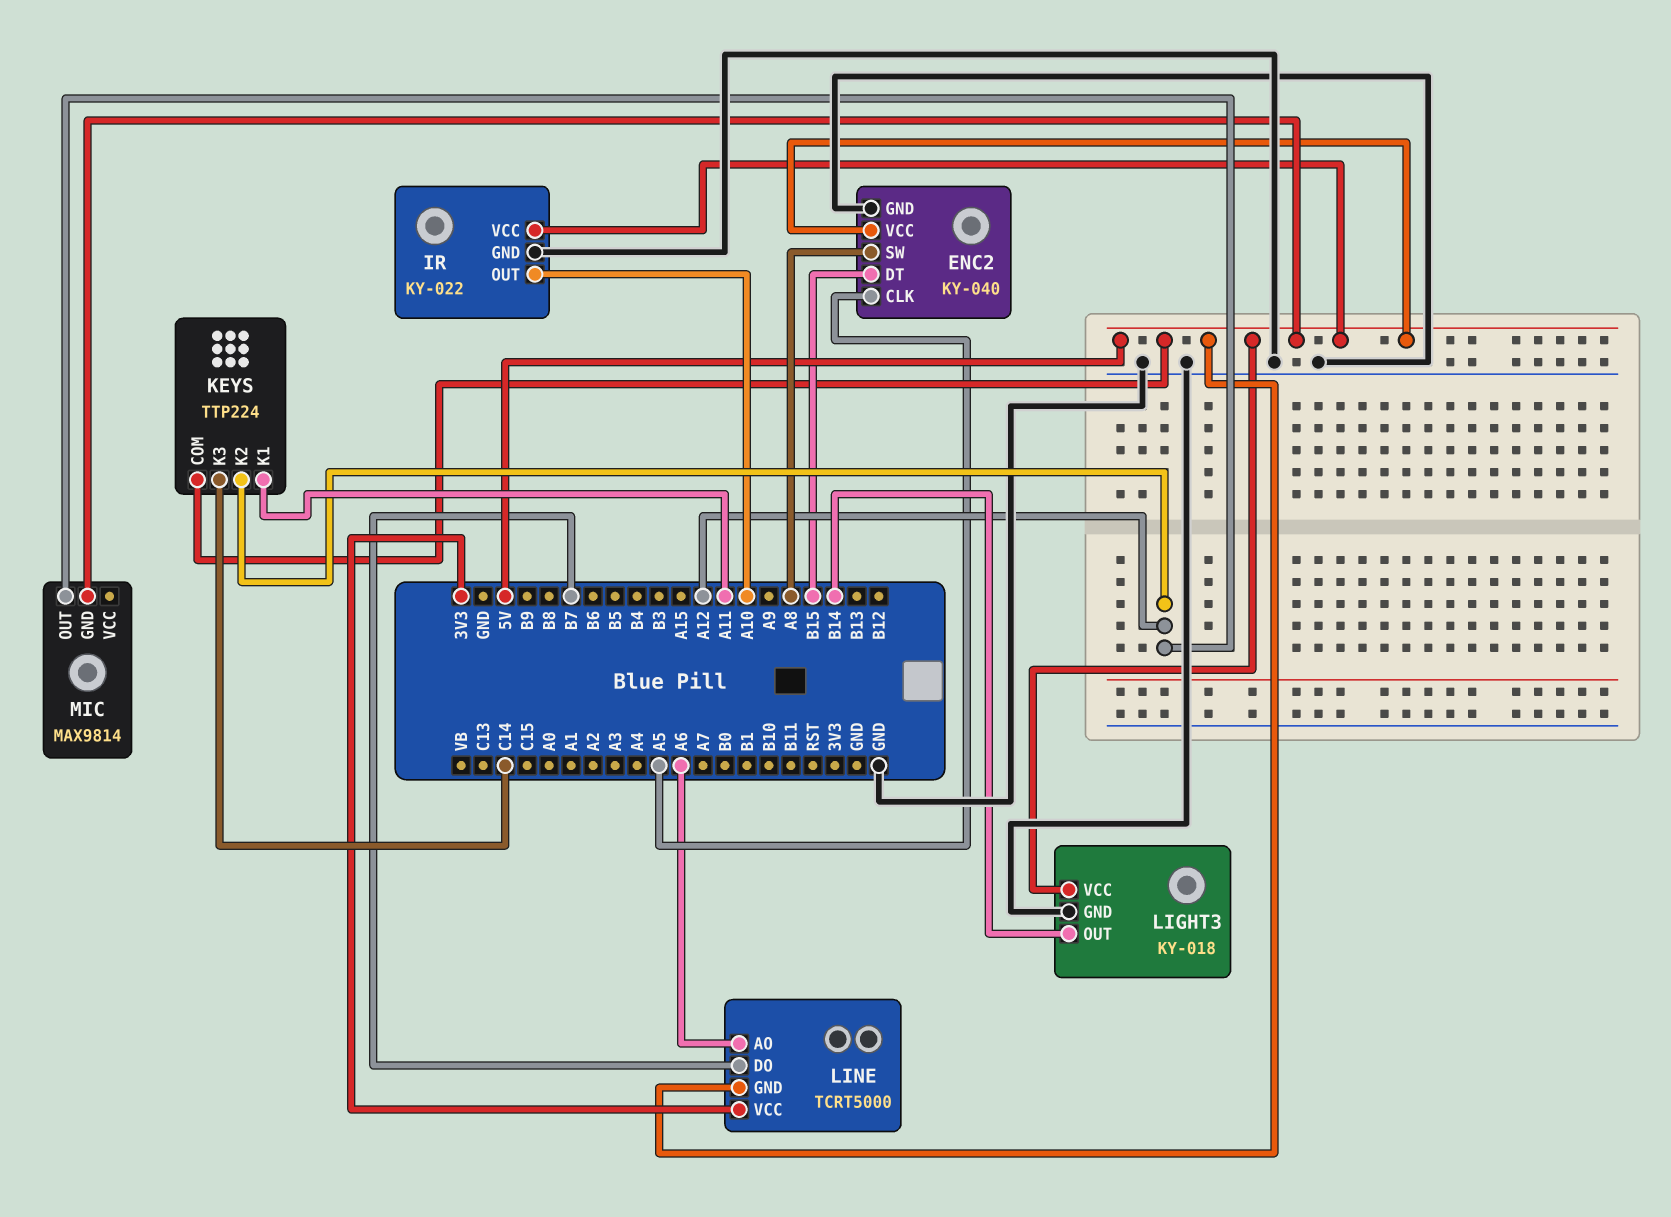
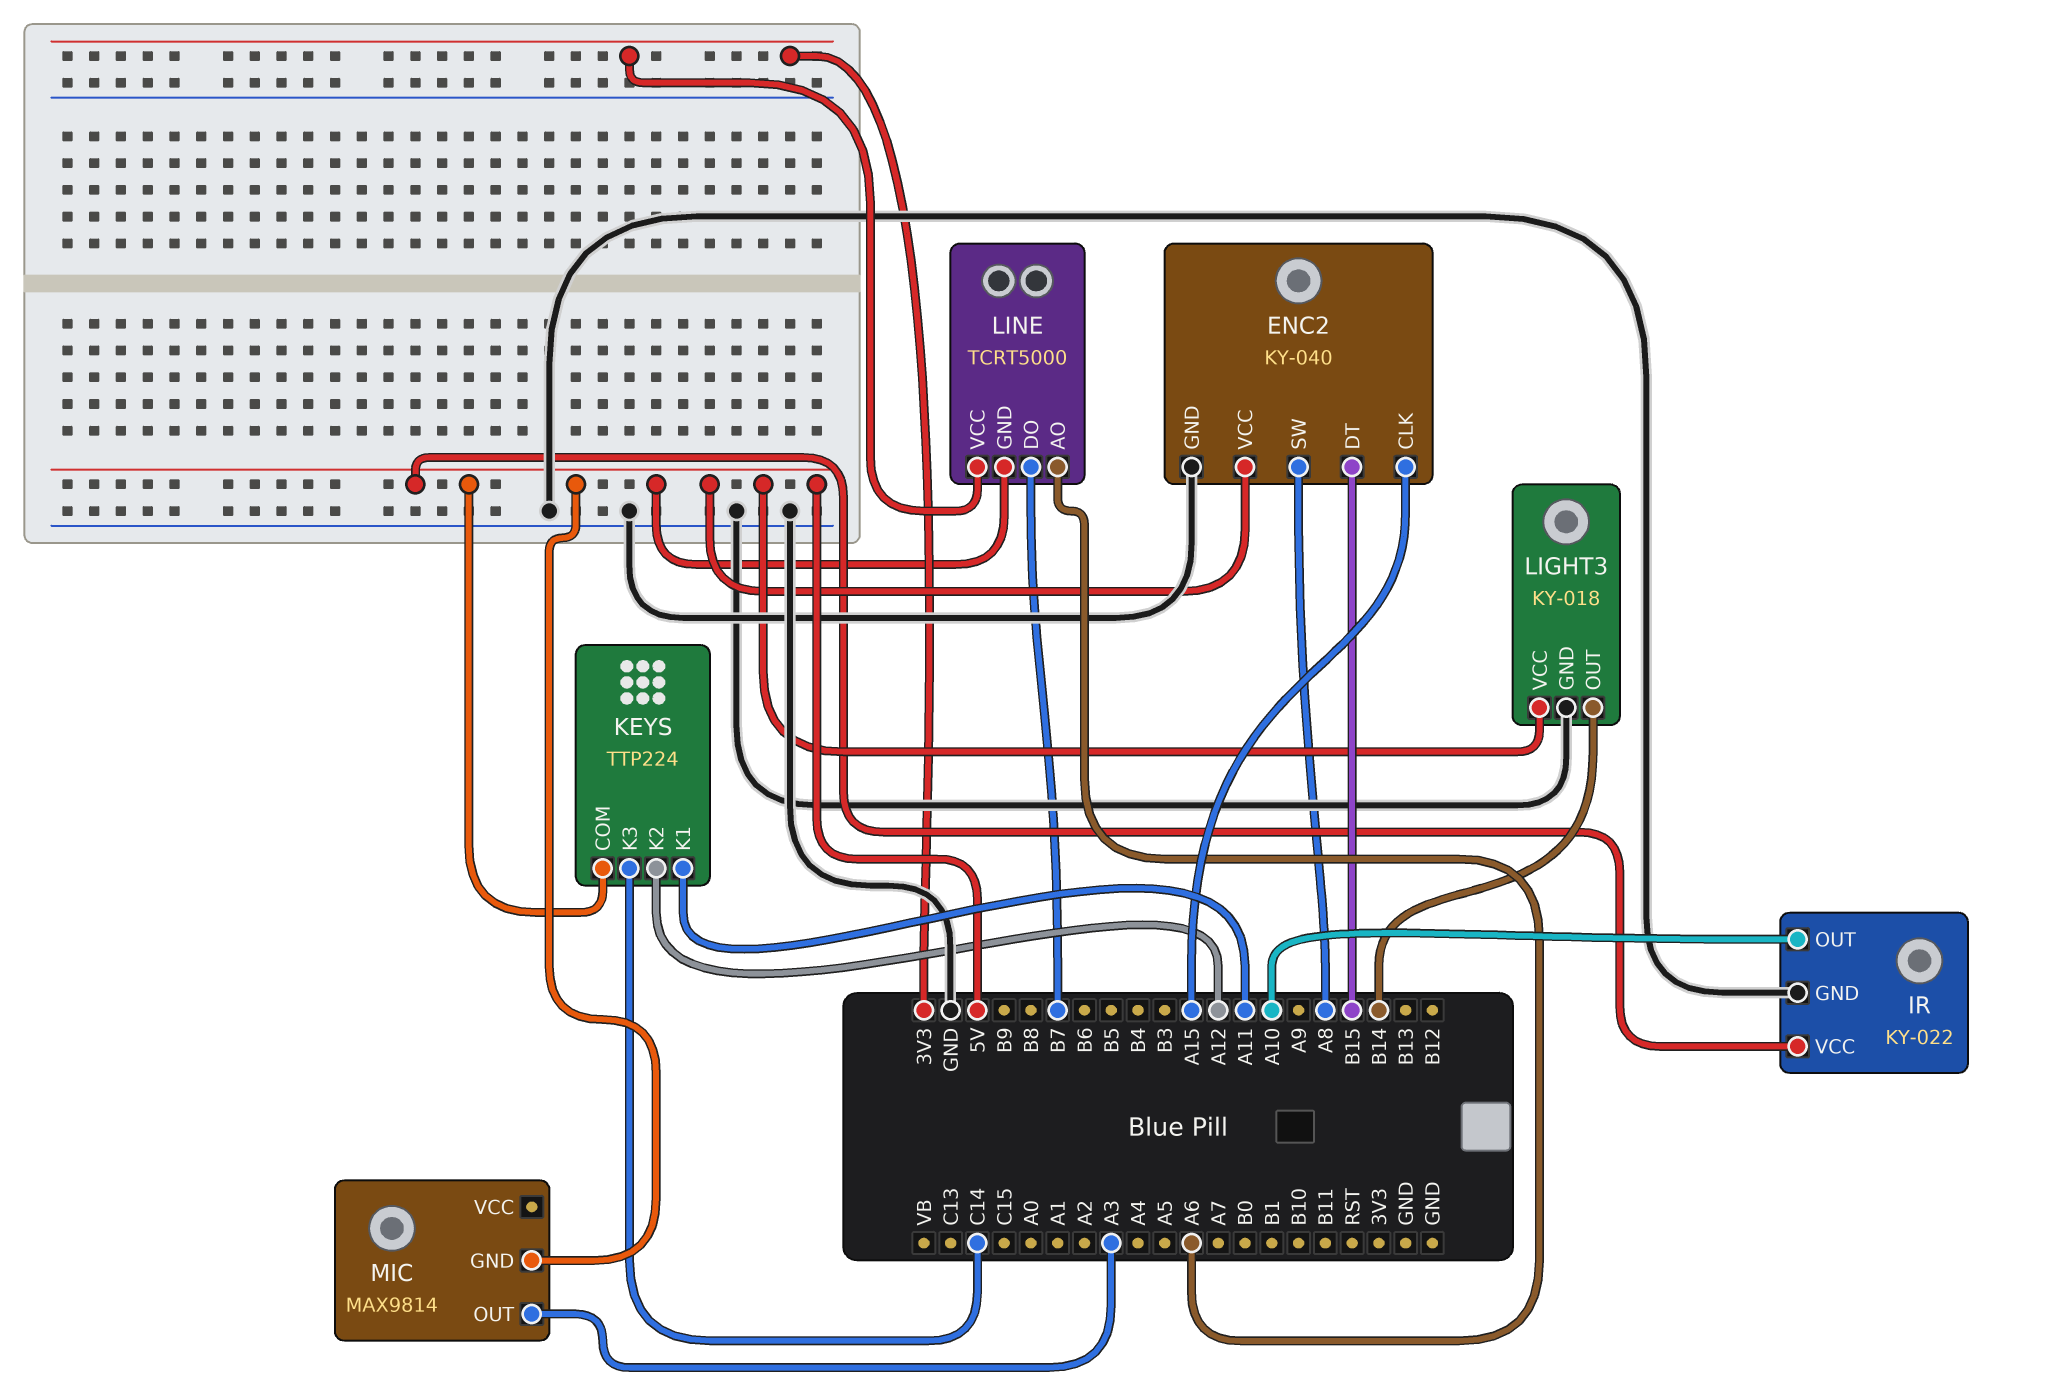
ENC2 pin CLK: A5 -> A15
MIC pin OUT: A12 -> A3

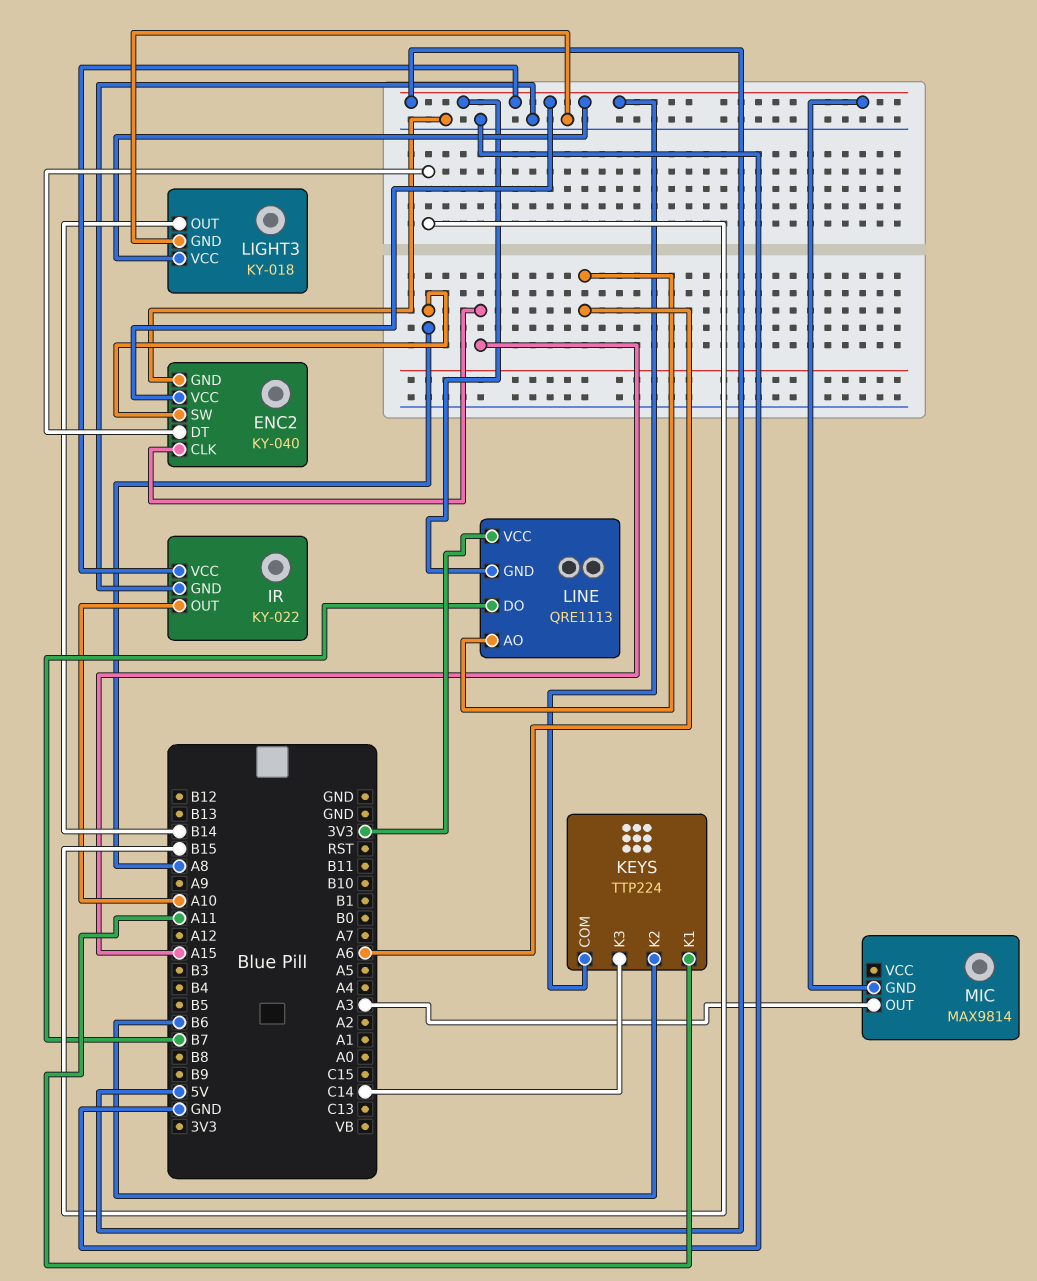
KEYS pin K2: A12 -> B6
LINE: TCRT5000 -> QRE1113

